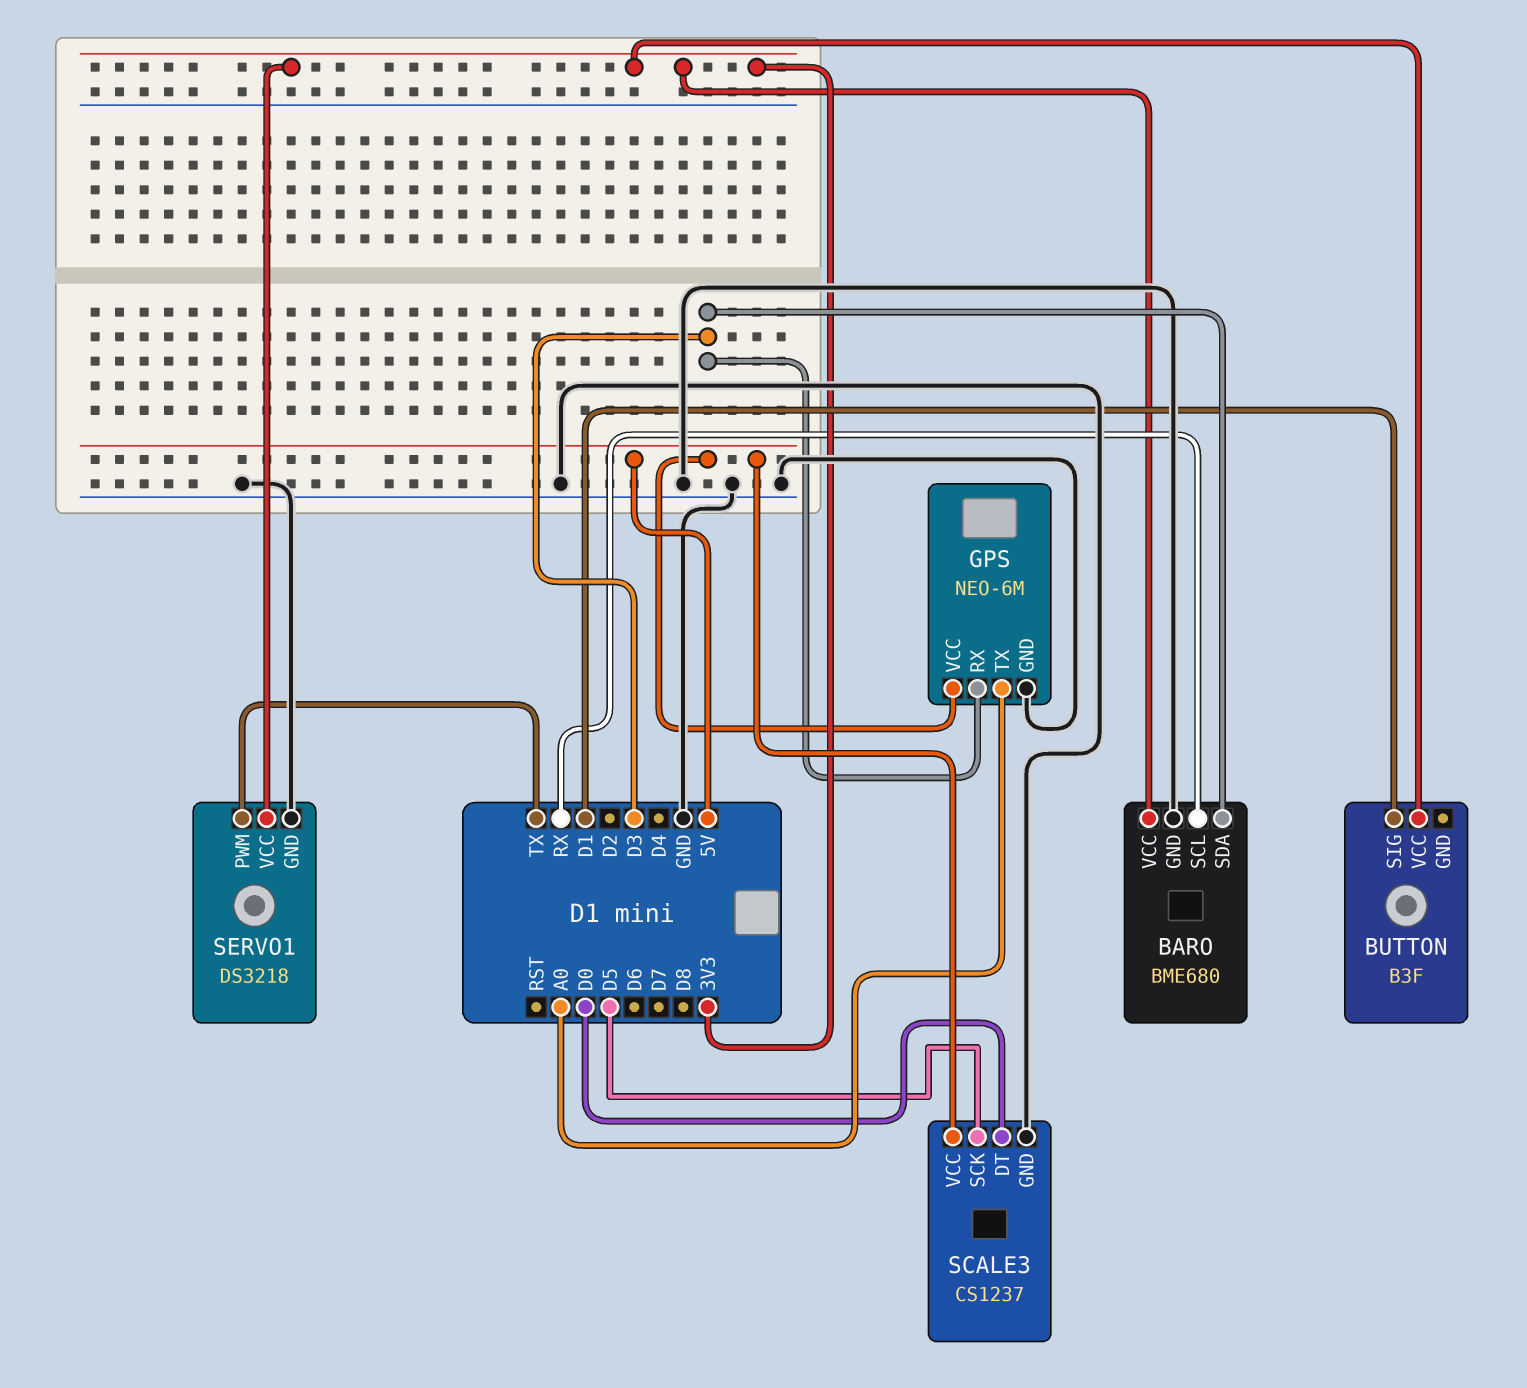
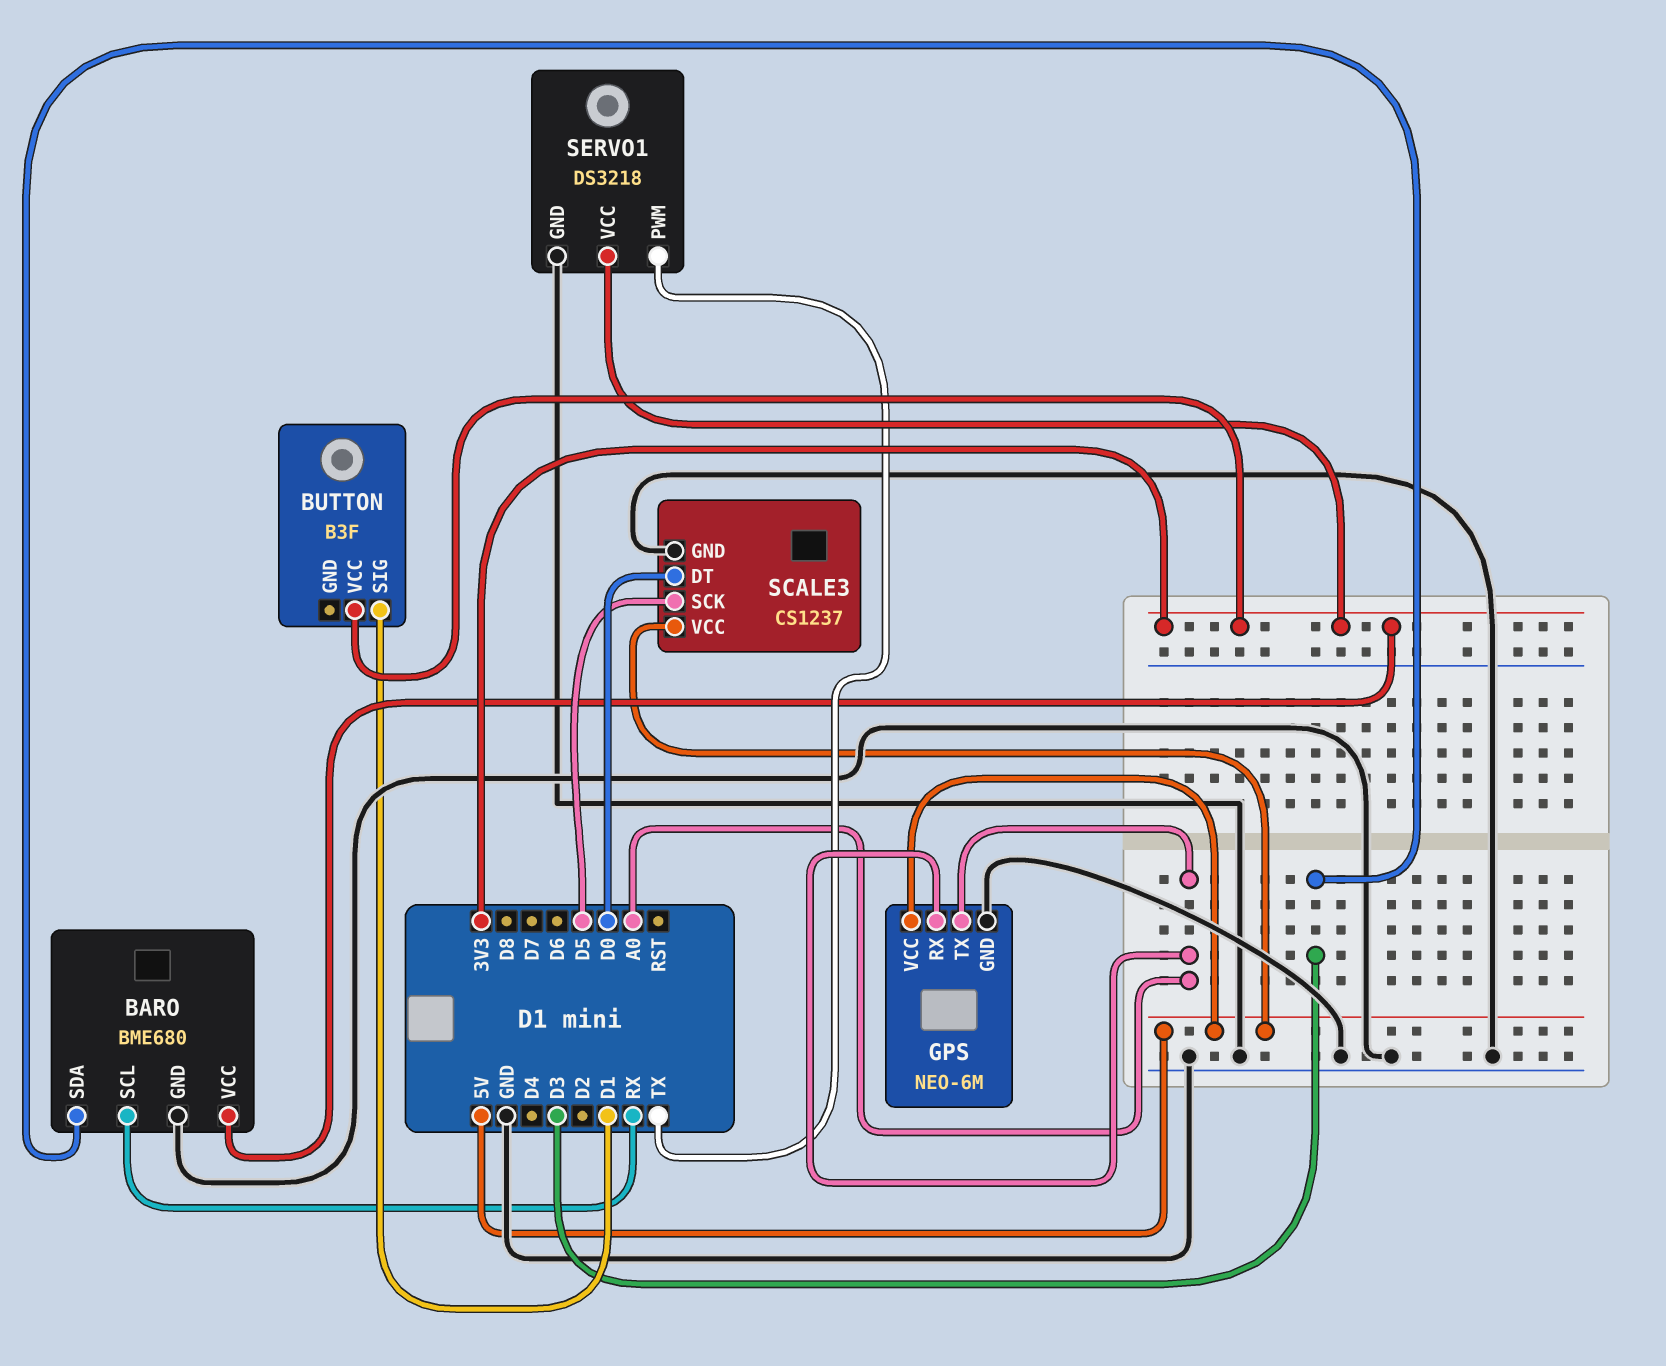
GPS pin RX: D3 -> A0

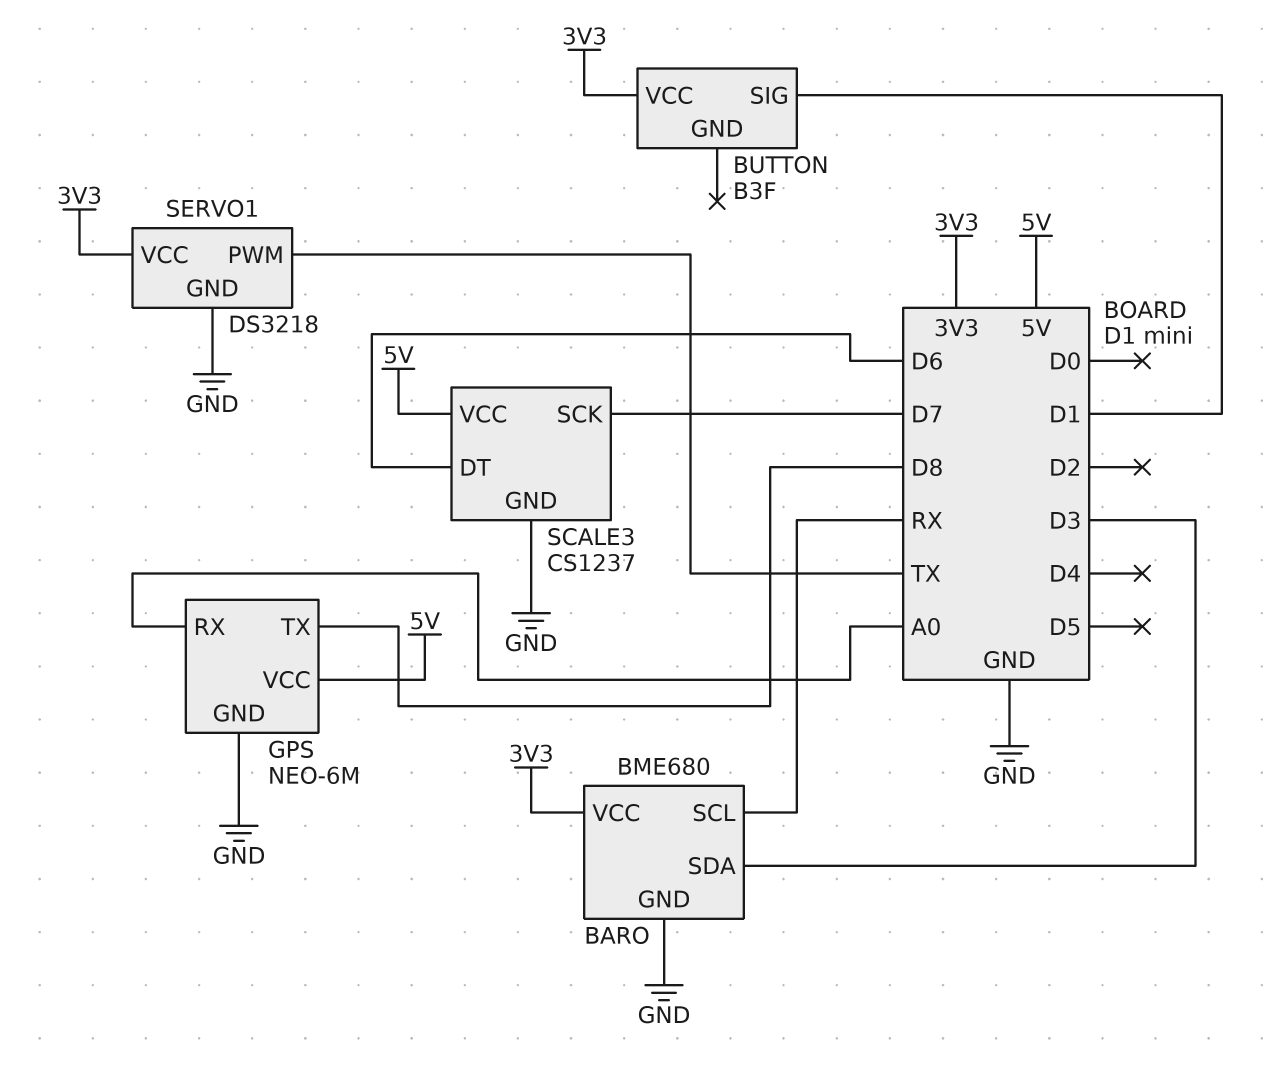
GPS pin TX: A0 -> D8
SCALE3 pin DT: D0 -> D6
SCALE3 pin SCK: D5 -> D7

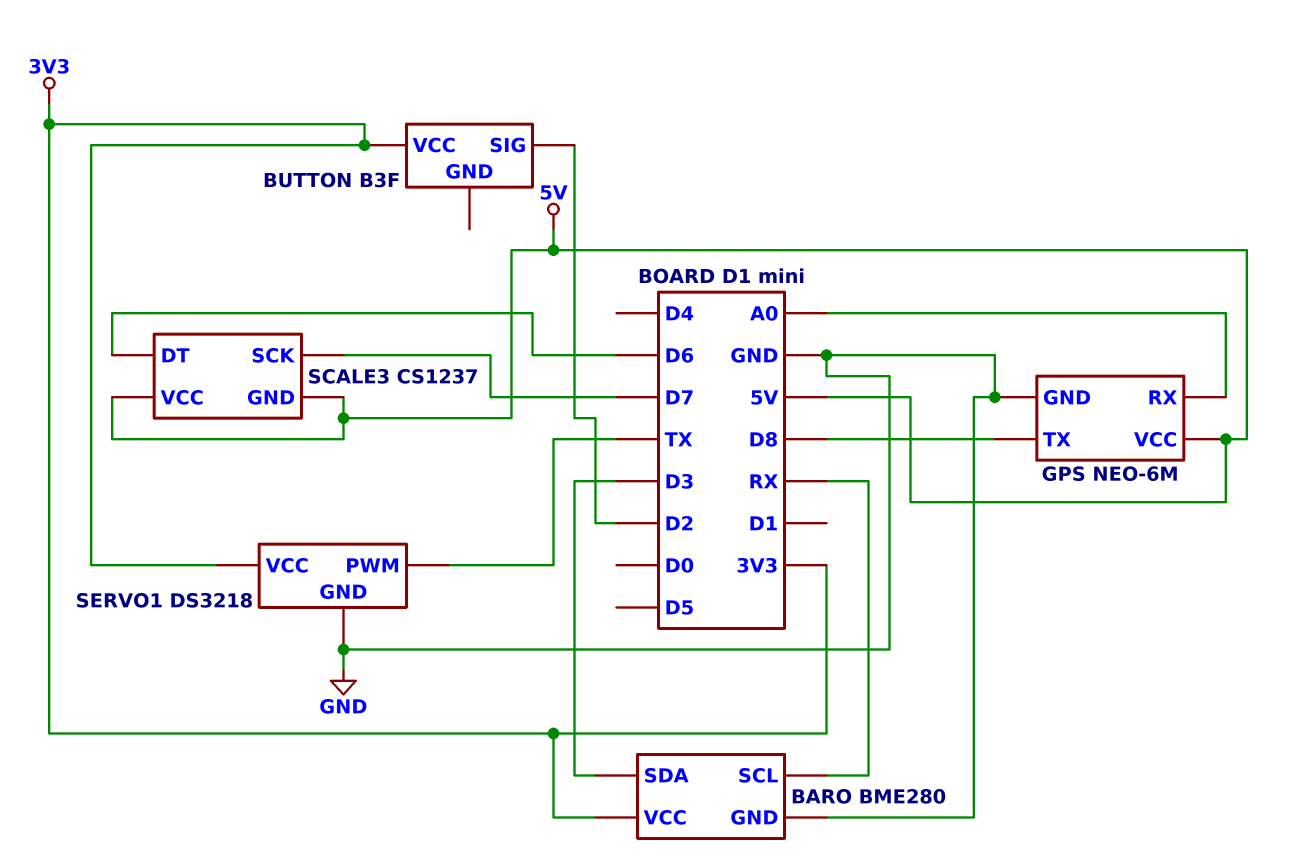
BARO: BME680 -> BME280
BUTTON pin SIG: D1 -> D2
SCALE3 pin GND: GND -> 5V

